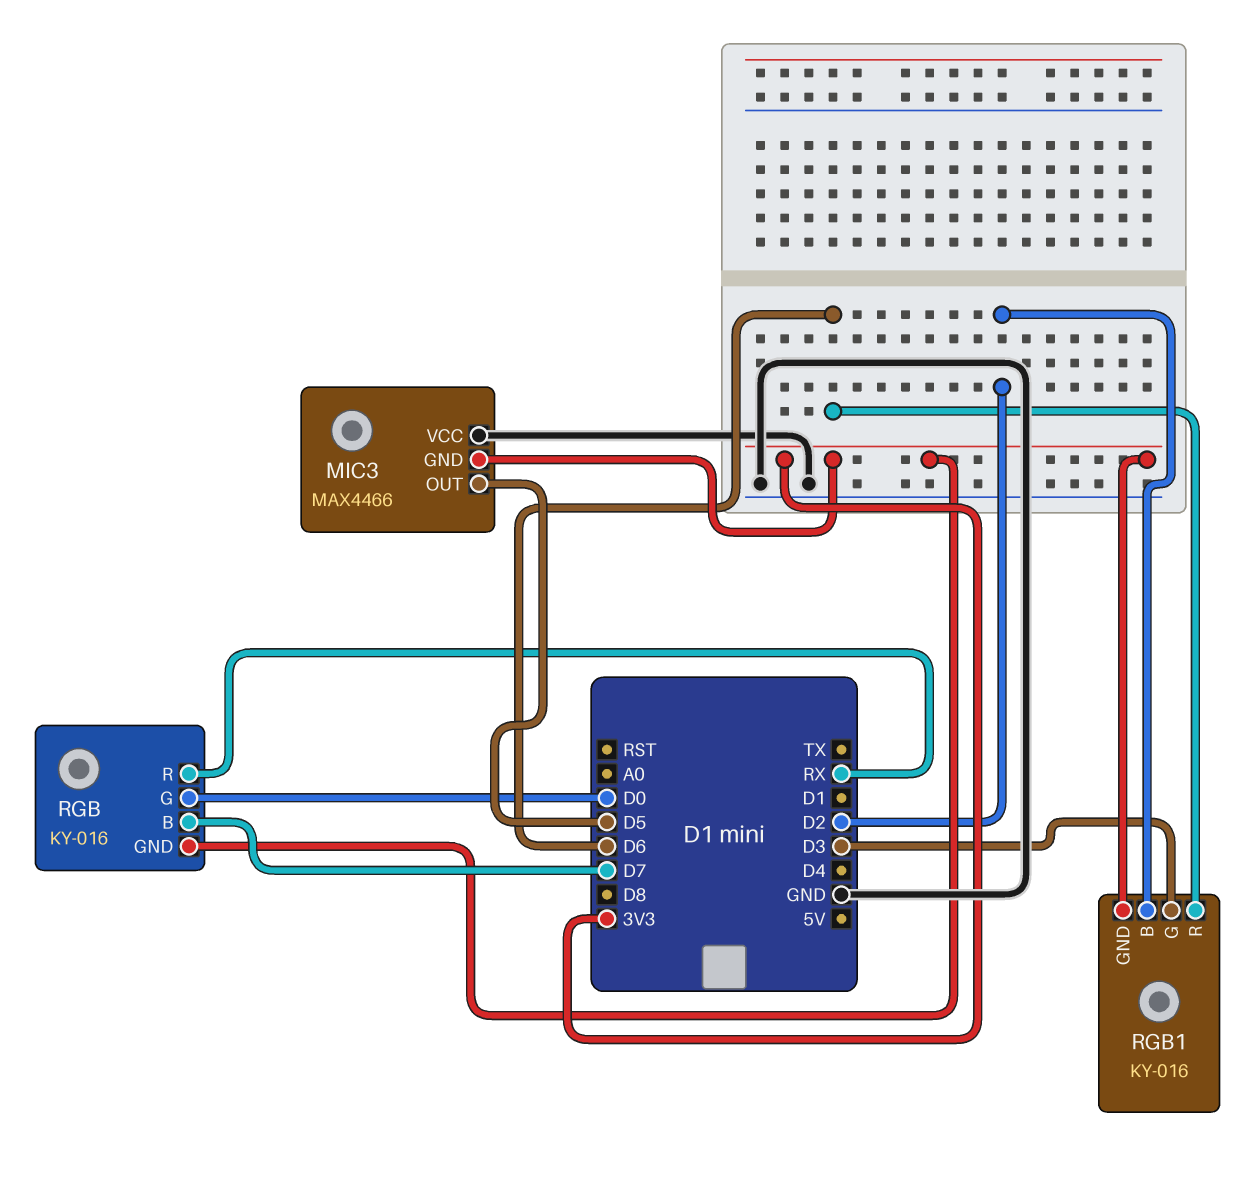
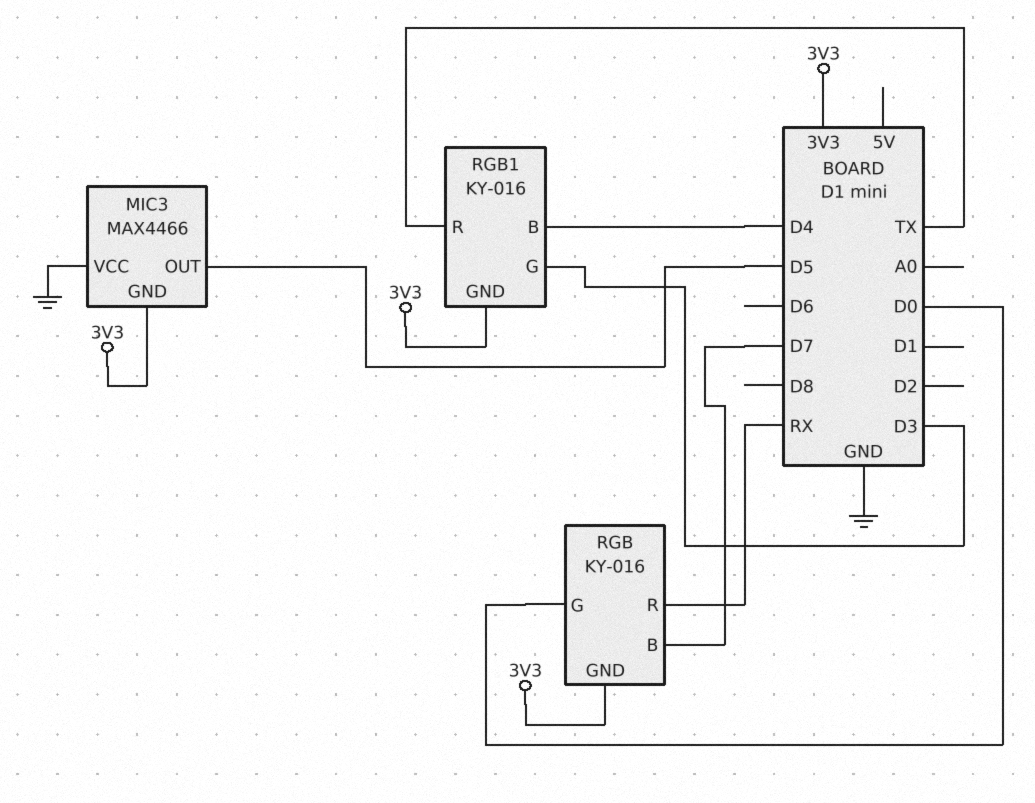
RGB1 pin B: D2 -> D4
RGB1 pin R: D6 -> TX

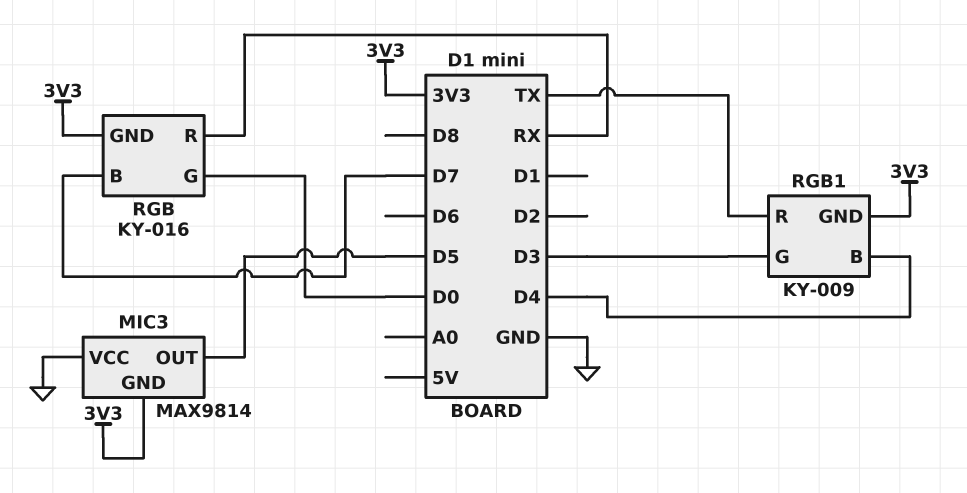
MIC3: MAX4466 -> MAX9814
RGB1: KY-016 -> KY-009

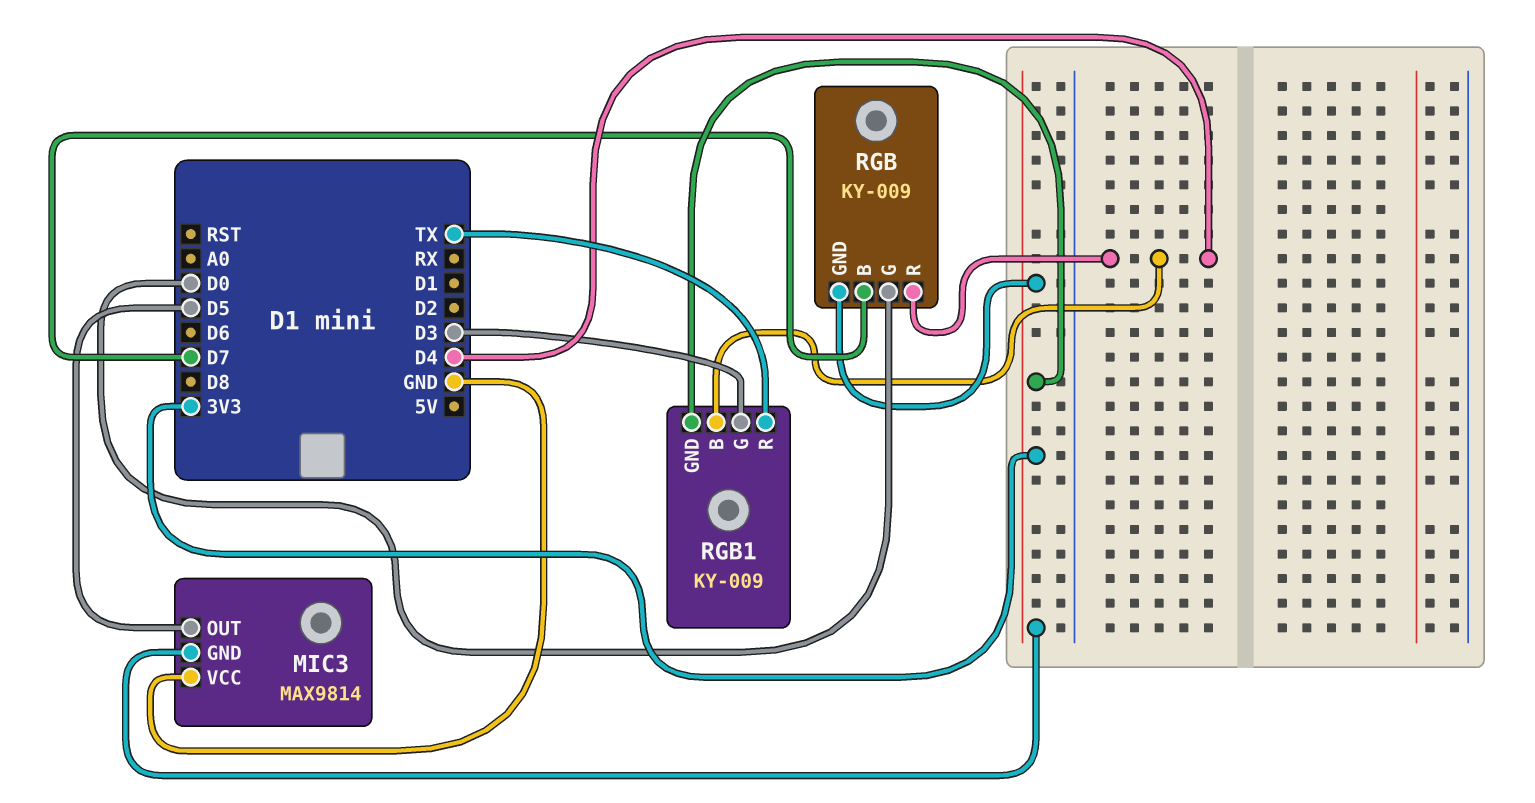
RGB: KY-016 -> KY-009
RGB pin R: RX -> D4

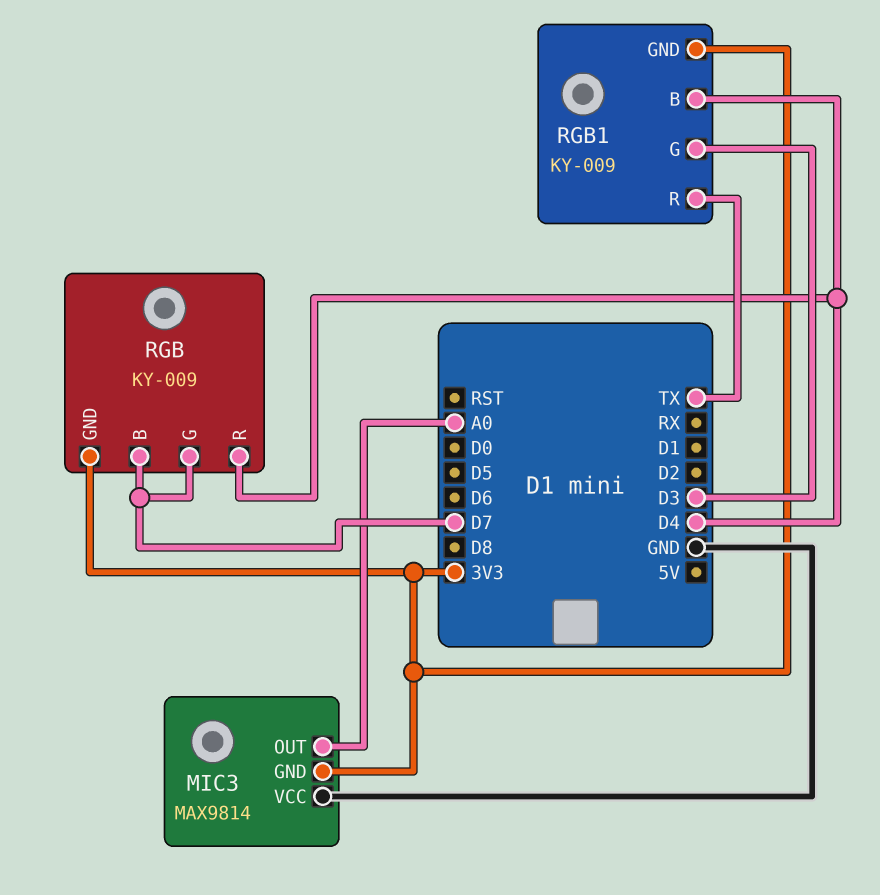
MIC3 pin OUT: D5 -> A0
RGB pin G: D0 -> D7

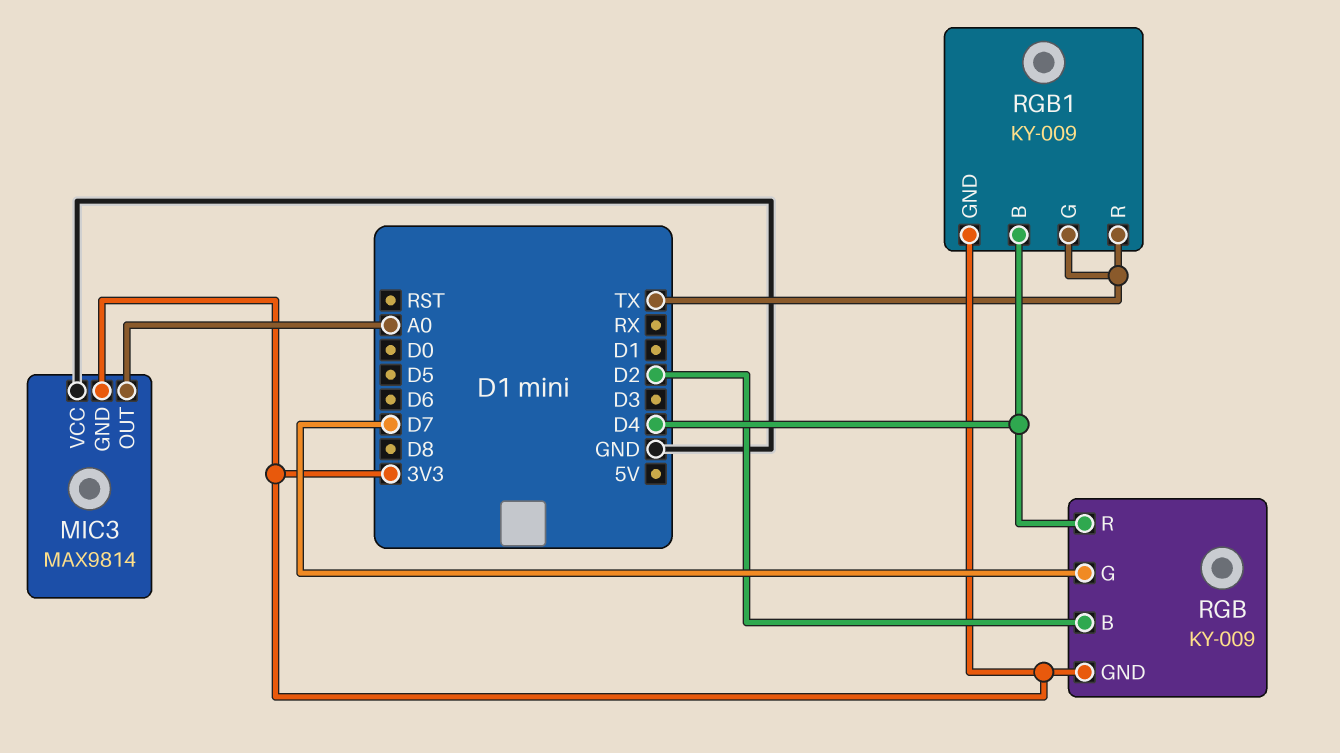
RGB pin B: D7 -> D2
RGB1 pin G: D3 -> TX

